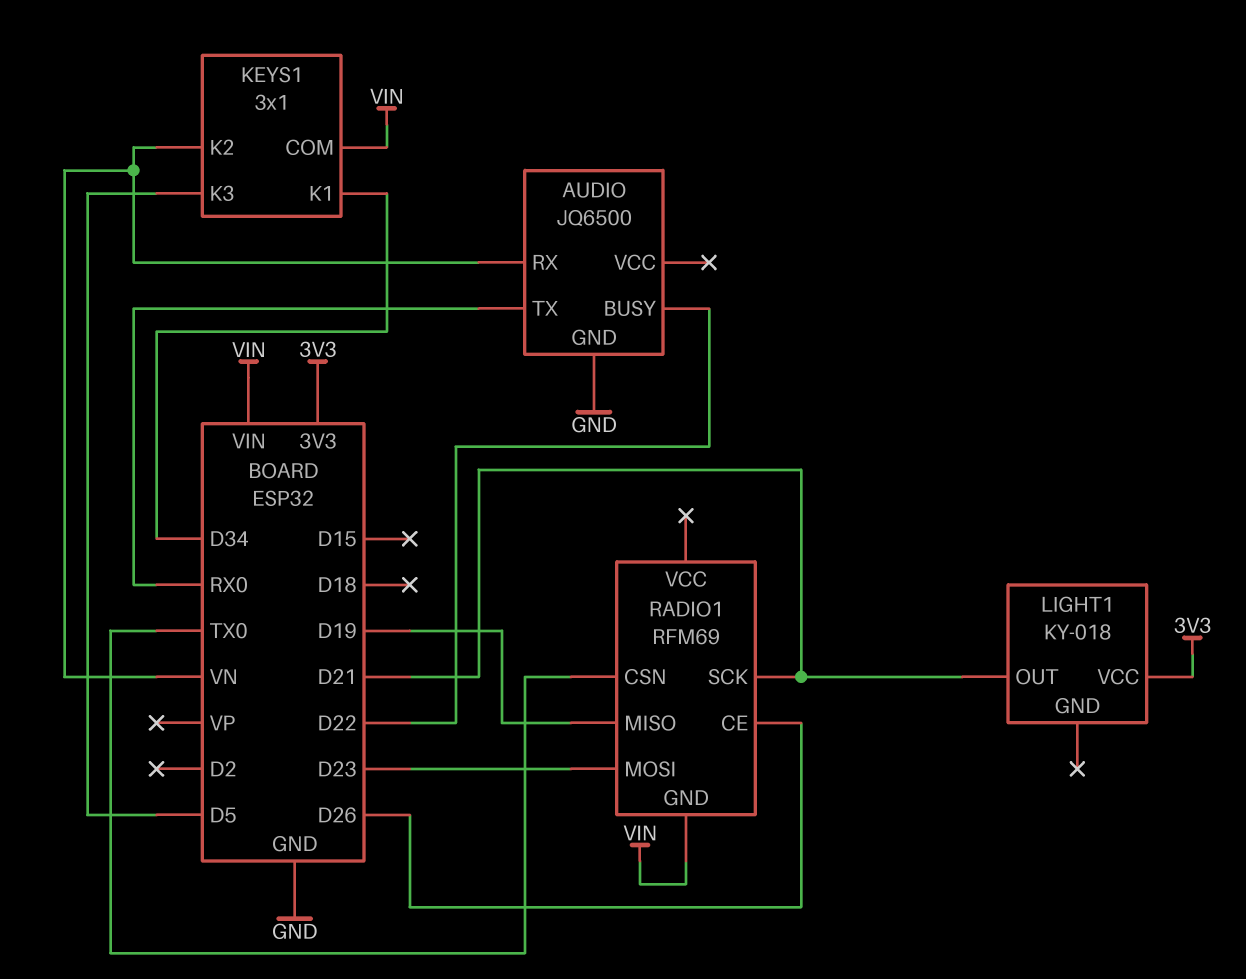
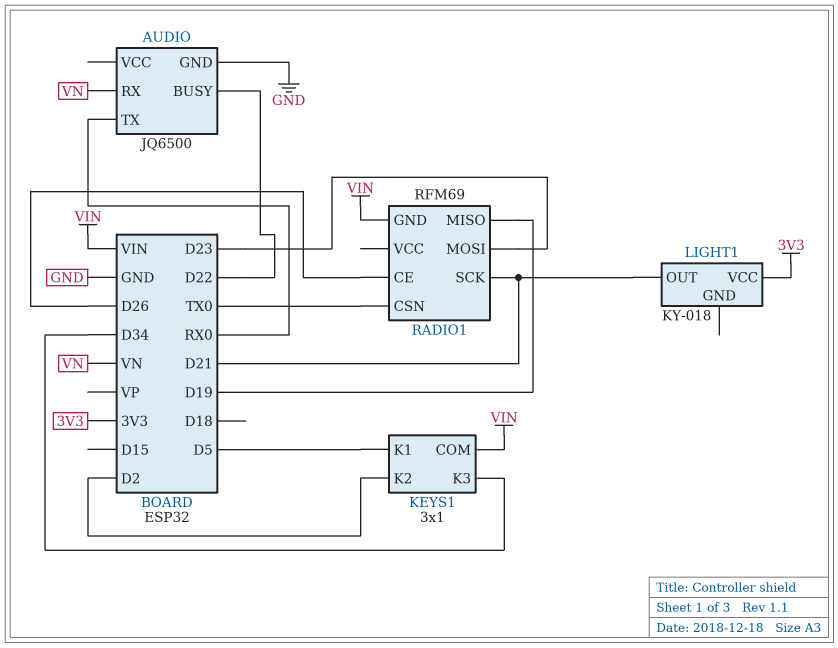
KEYS1 pin K1: D34 -> D5
KEYS1 pin K2: VN -> D2
KEYS1 pin K3: D5 -> D34

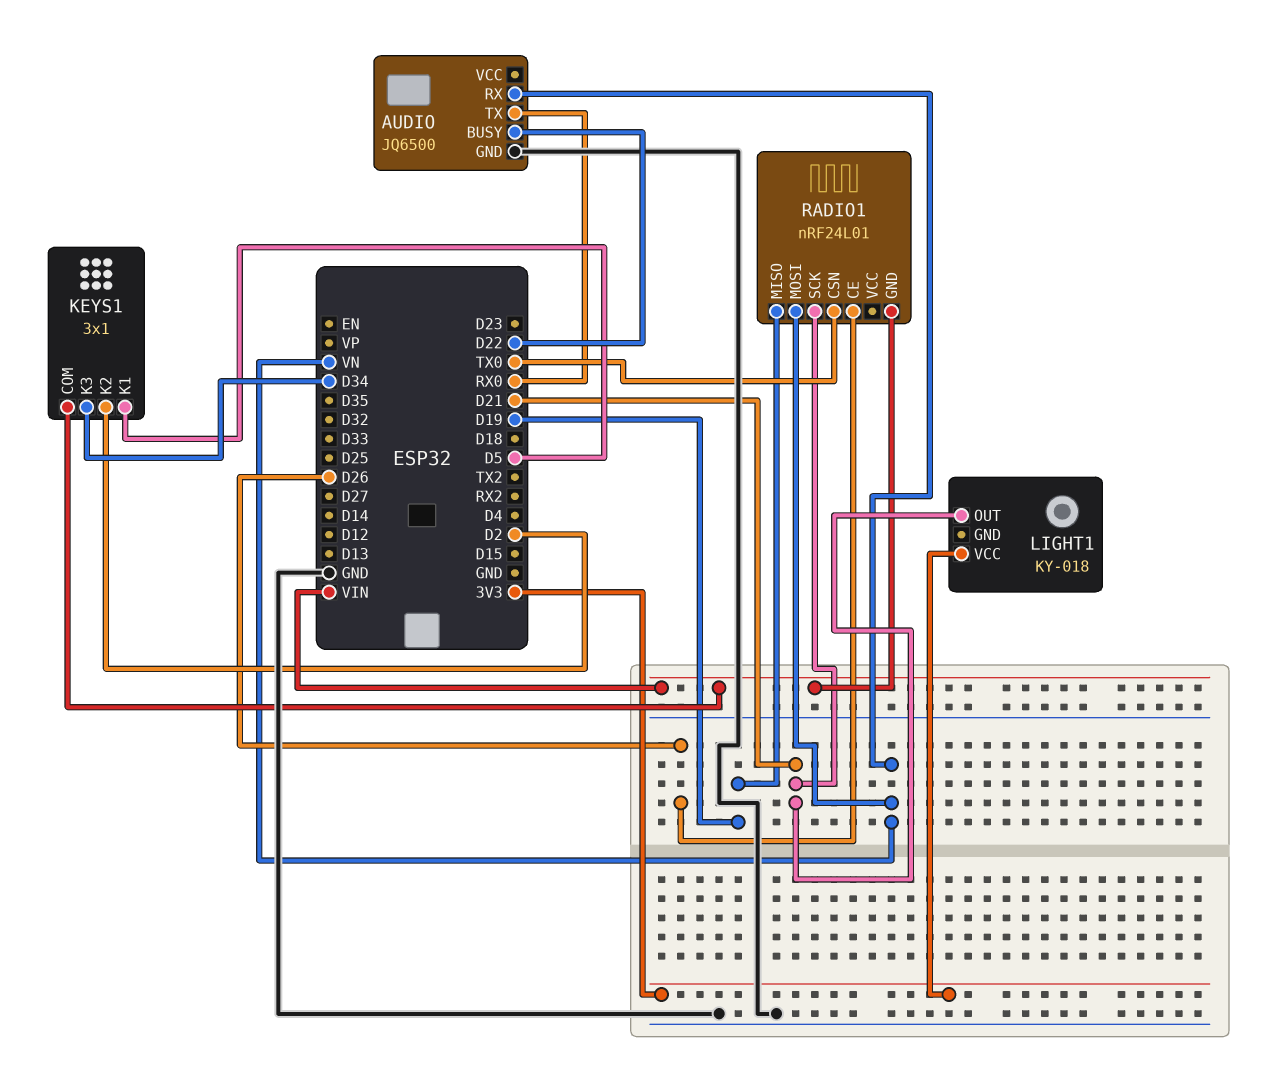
RADIO1: RFM69 -> nRF24L01
RADIO1 pin MOSI: D23 -> VN

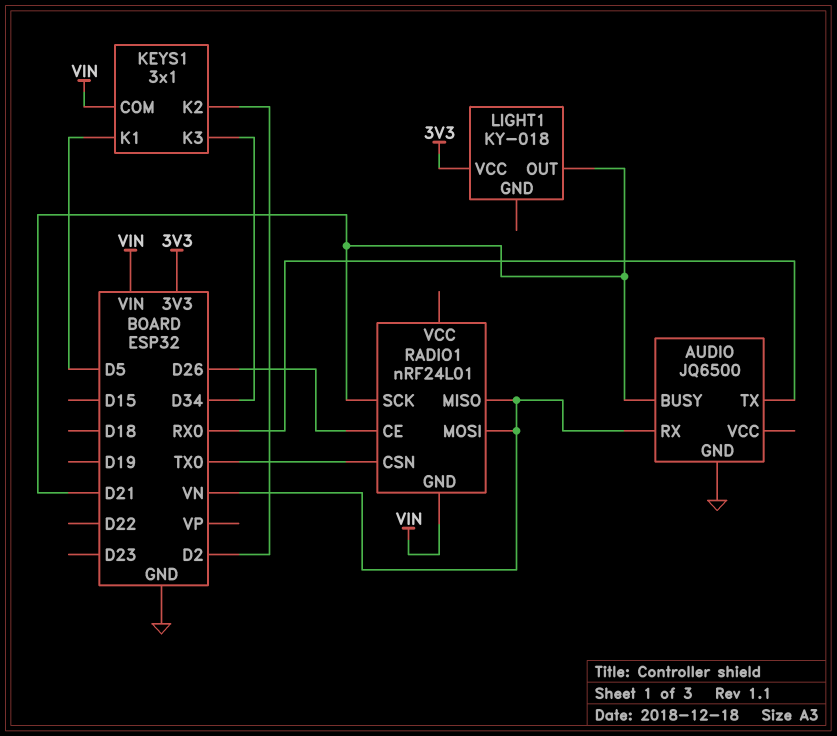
AUDIO pin BUSY: D22 -> D21
RADIO1 pin MISO: D19 -> VN

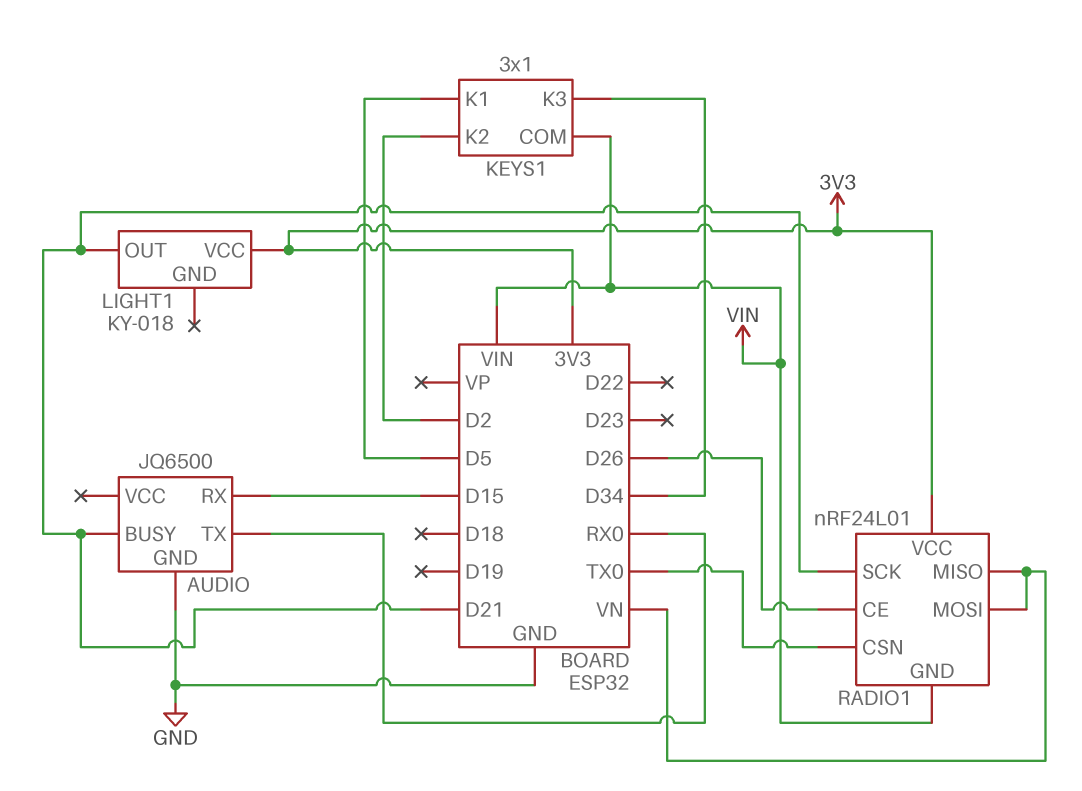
AUDIO pin RX: VN -> D15
RADIO1 pin VCC: none -> 3V3

